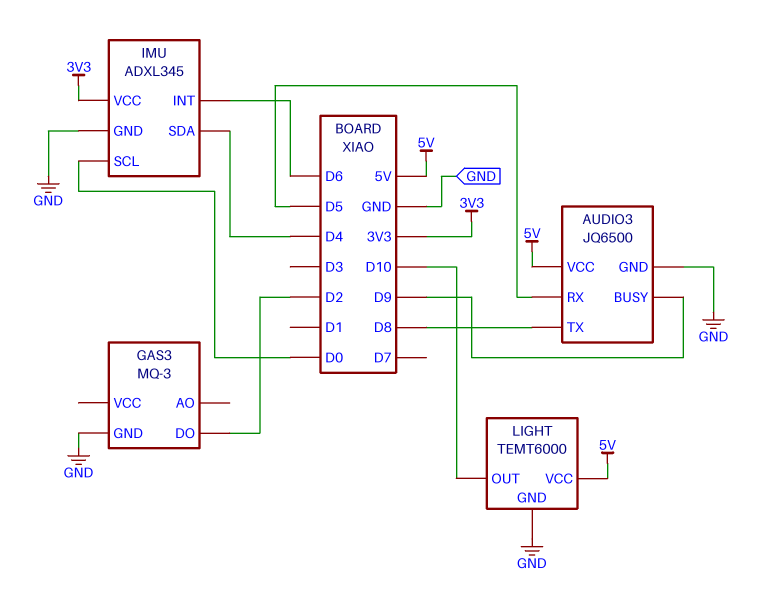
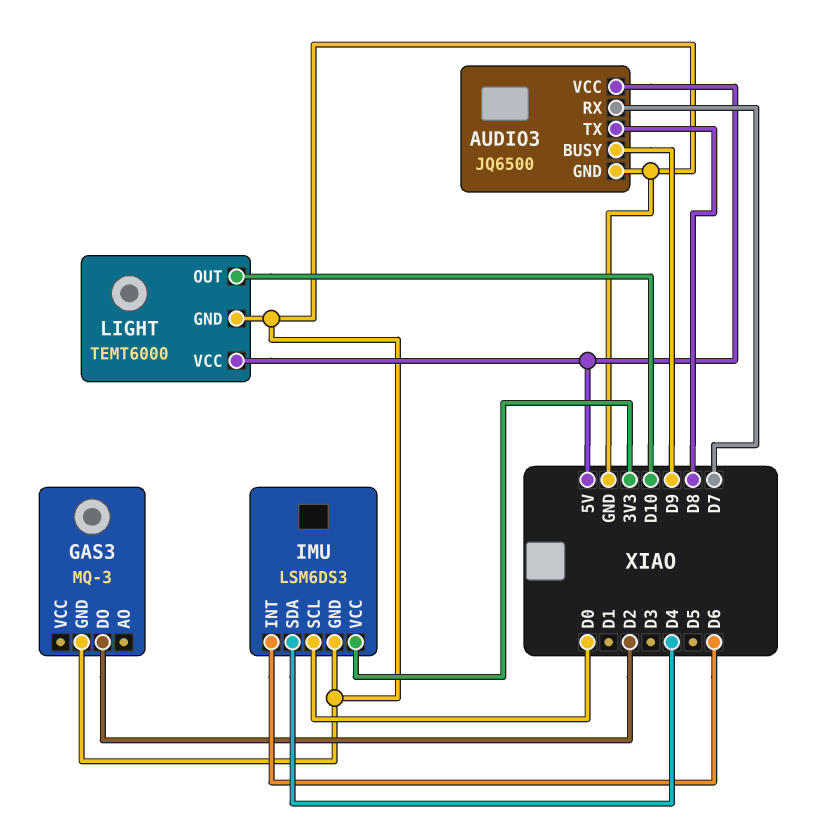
AUDIO3 pin RX: D5 -> D7
IMU: ADXL345 -> LSM6DS3

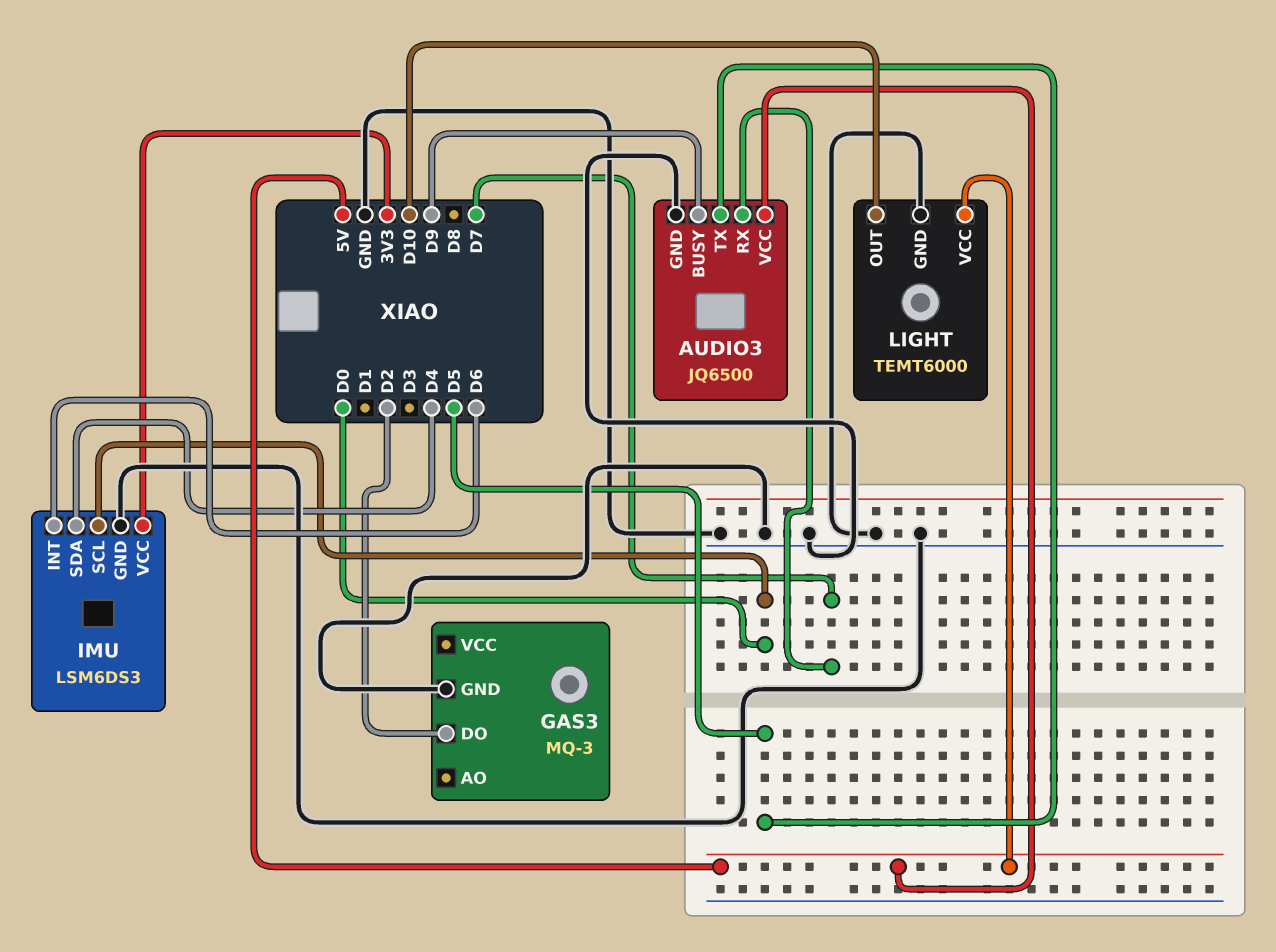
AUDIO3 pin TX: D8 -> D5

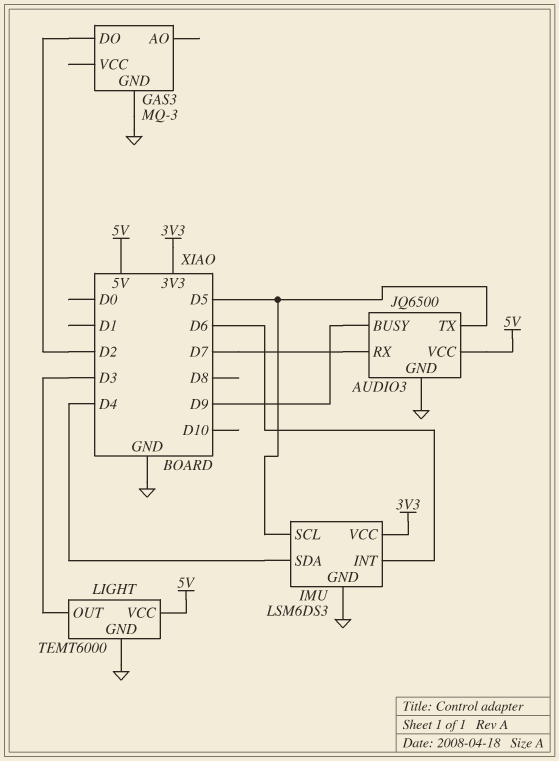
IMU pin SCL: D0 -> D5
LIGHT pin OUT: D10 -> D3

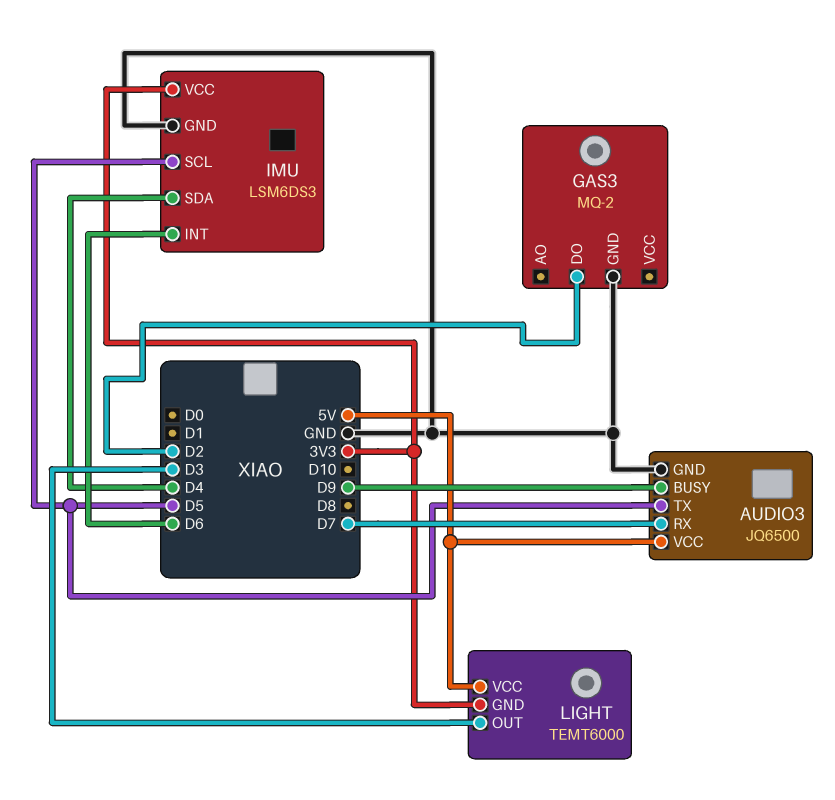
GAS3: MQ-3 -> MQ-2
LIGHT pin GND: GND -> 3V3

